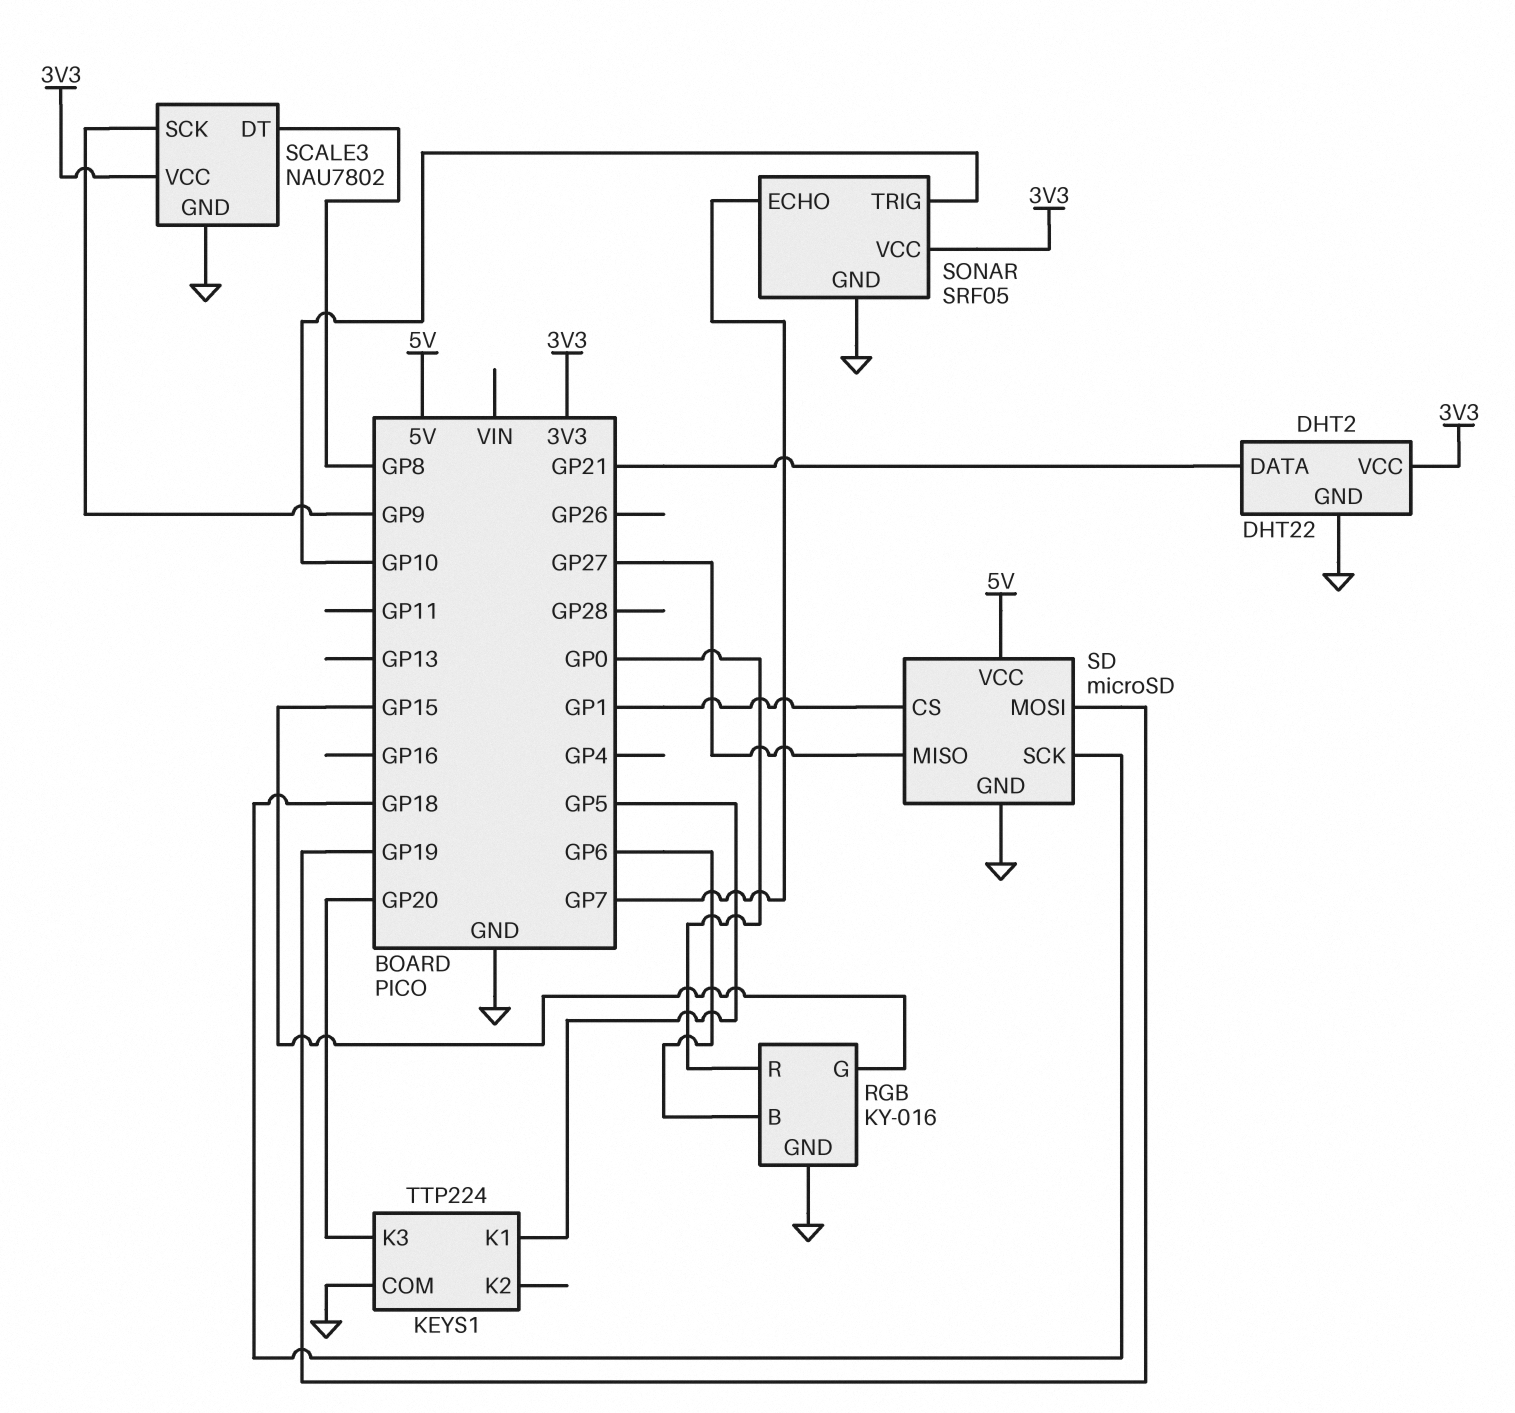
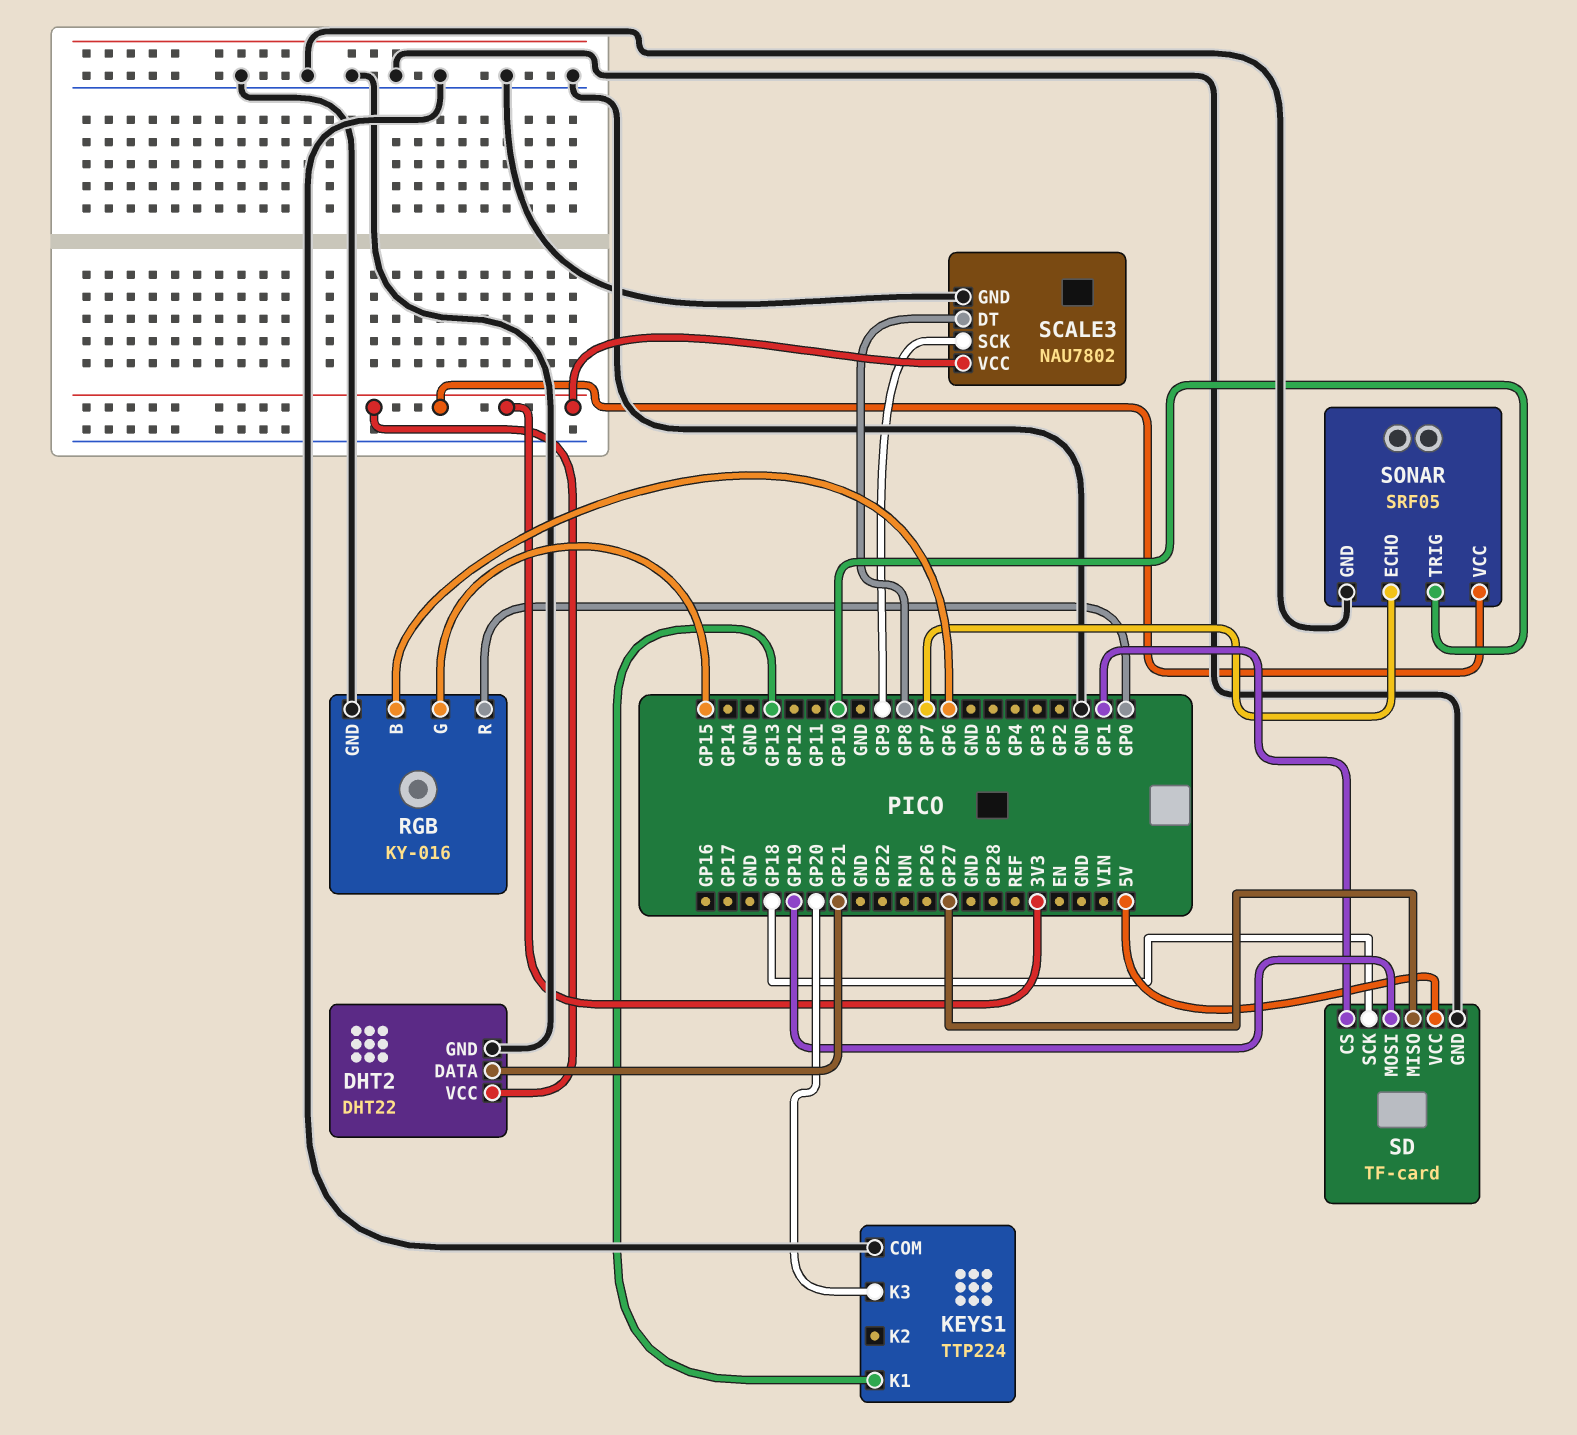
KEYS1 pin K1: GP5 -> GP13
SD: microSD -> TF-card

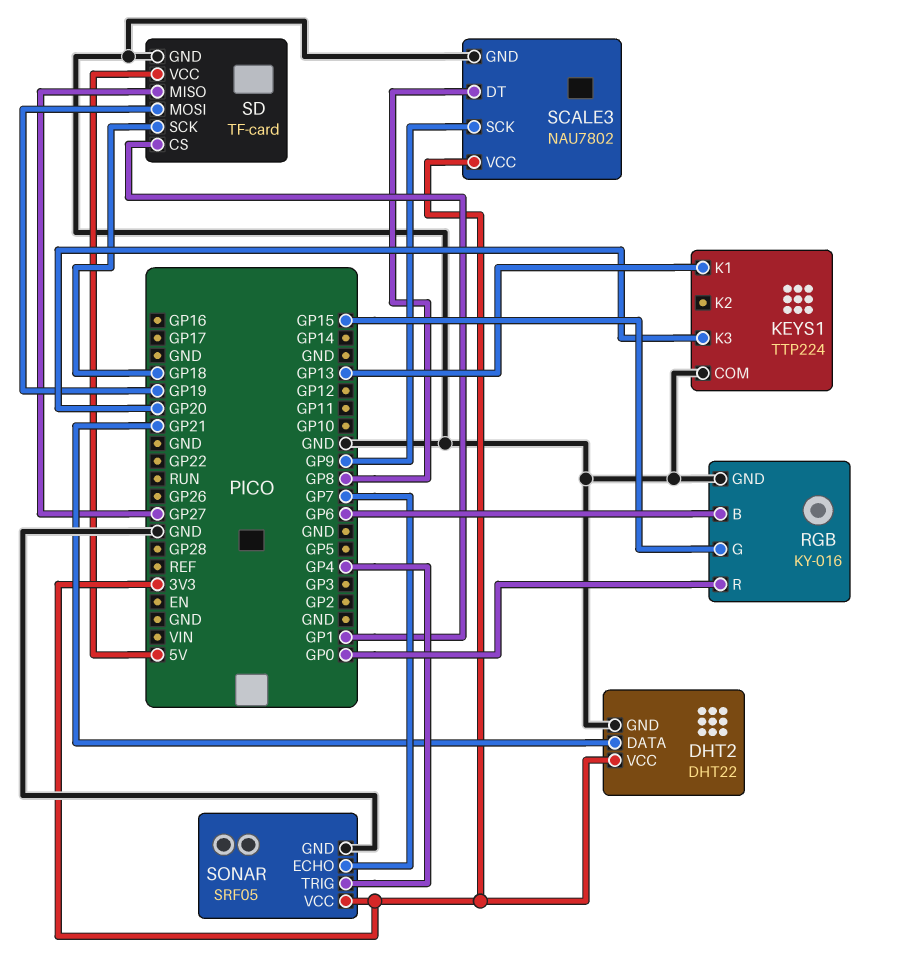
SONAR pin TRIG: GP10 -> GP4

